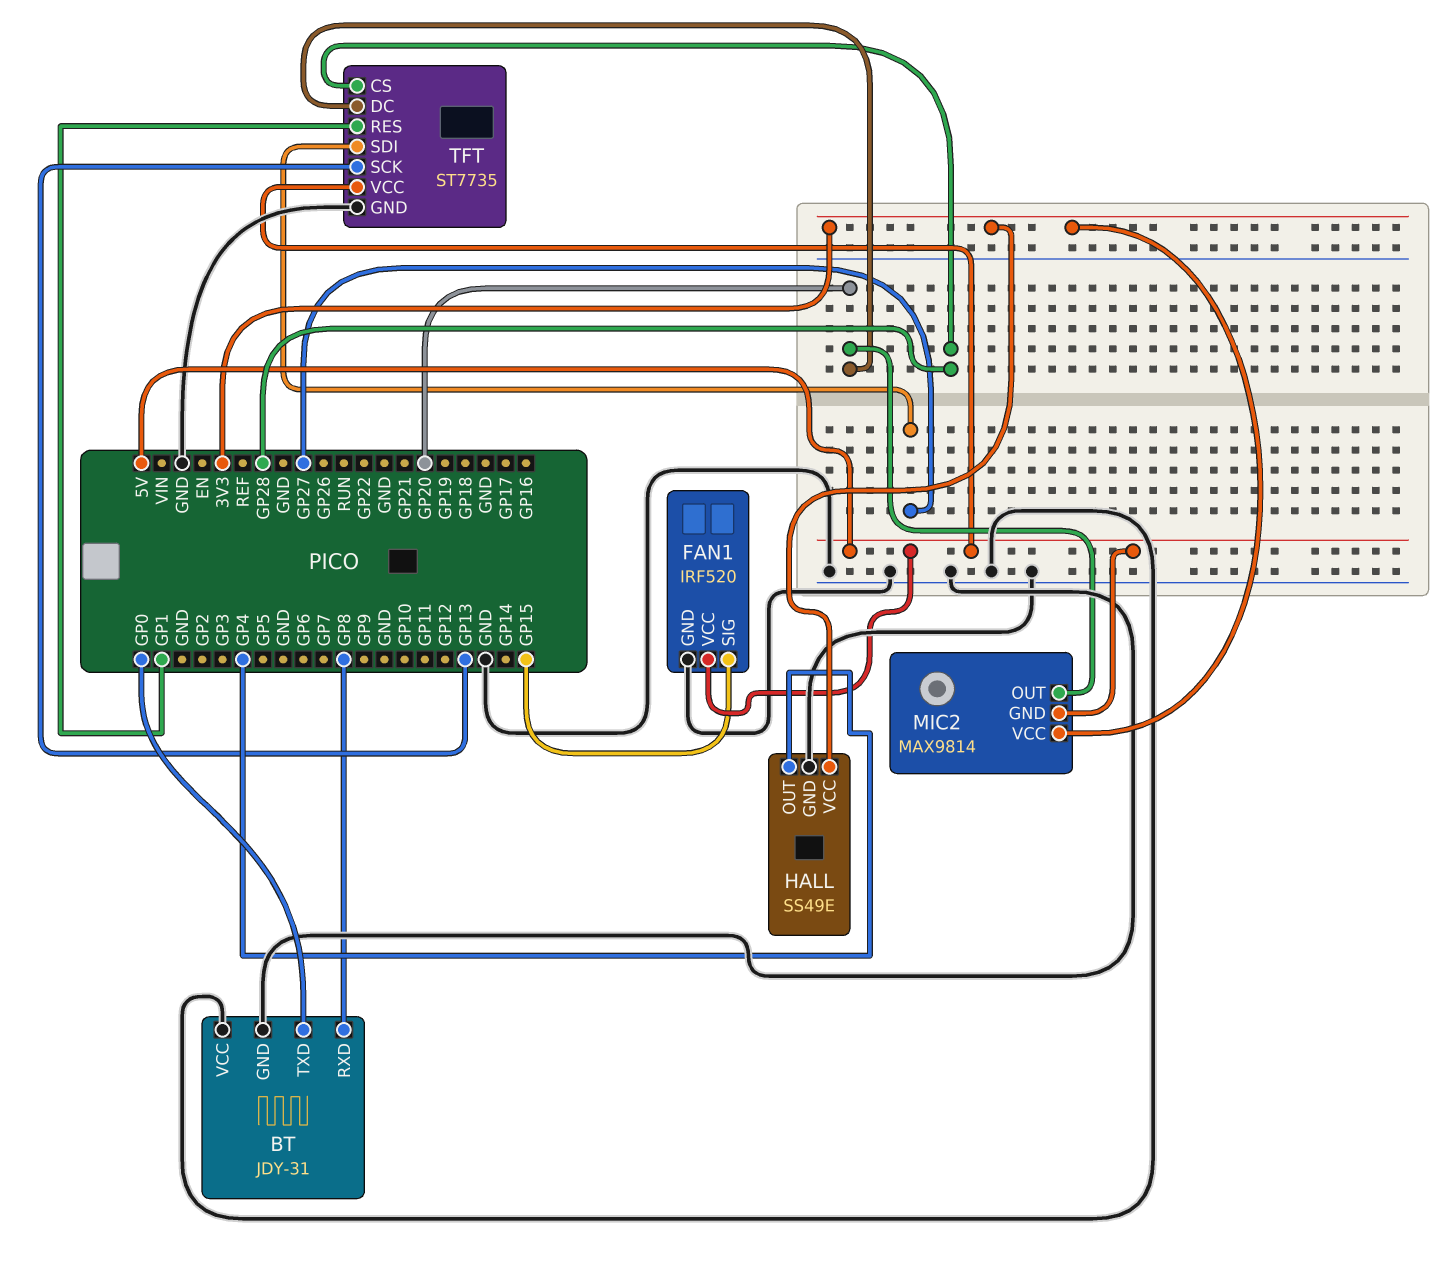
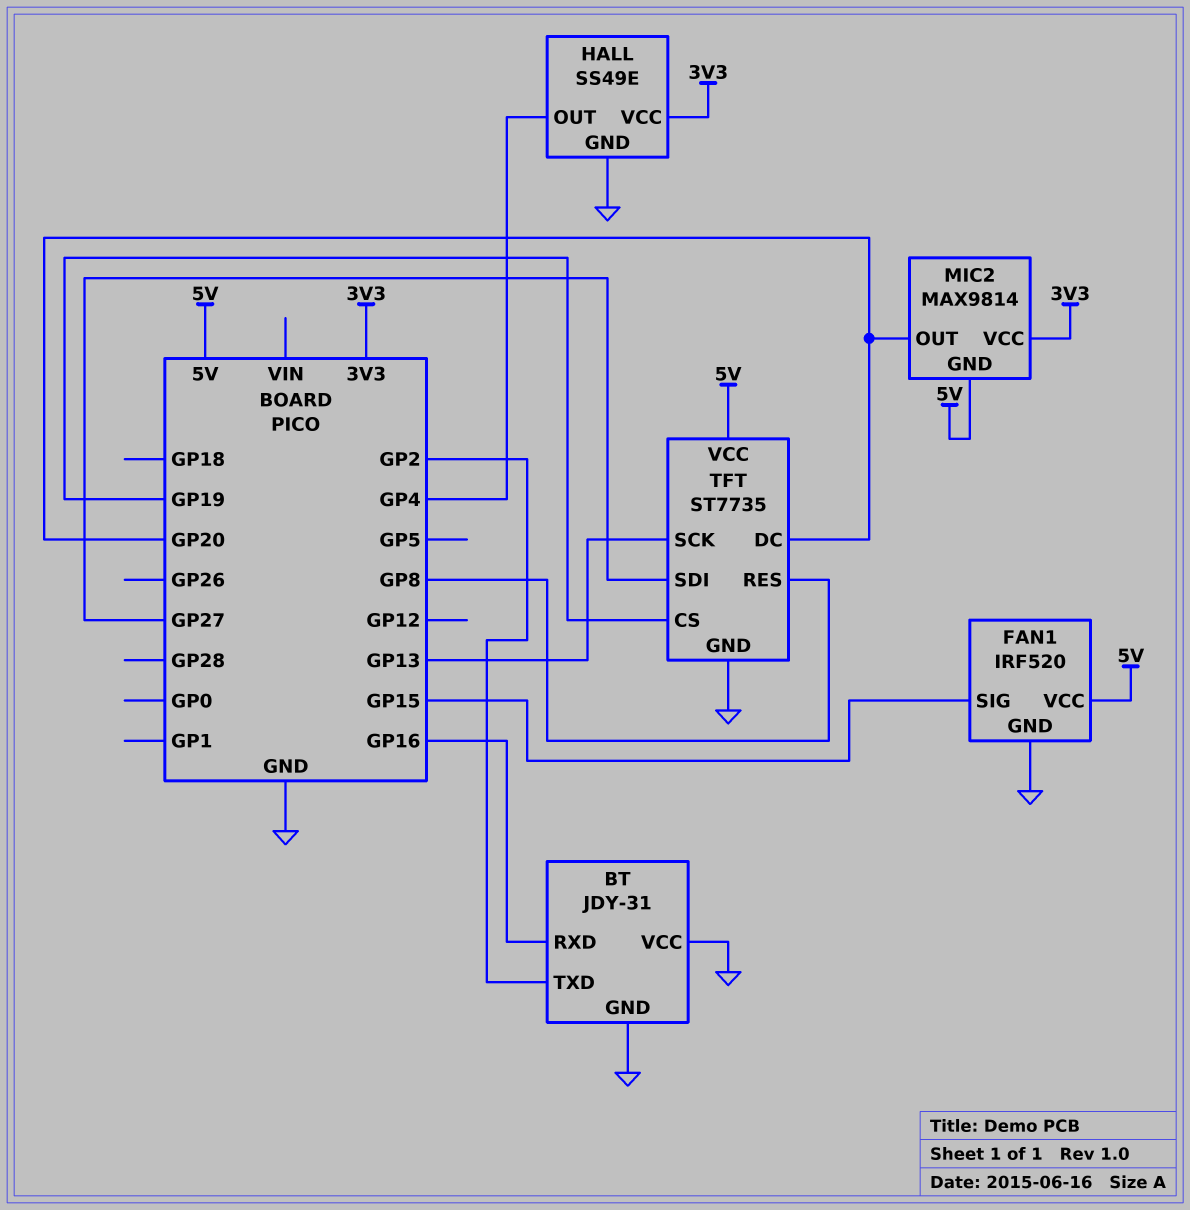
BT pin RXD: GP8 -> GP16
BT pin TXD: GP0 -> GP2
TFT pin CS: GP28 -> GP19
TFT pin RES: GP1 -> GP8

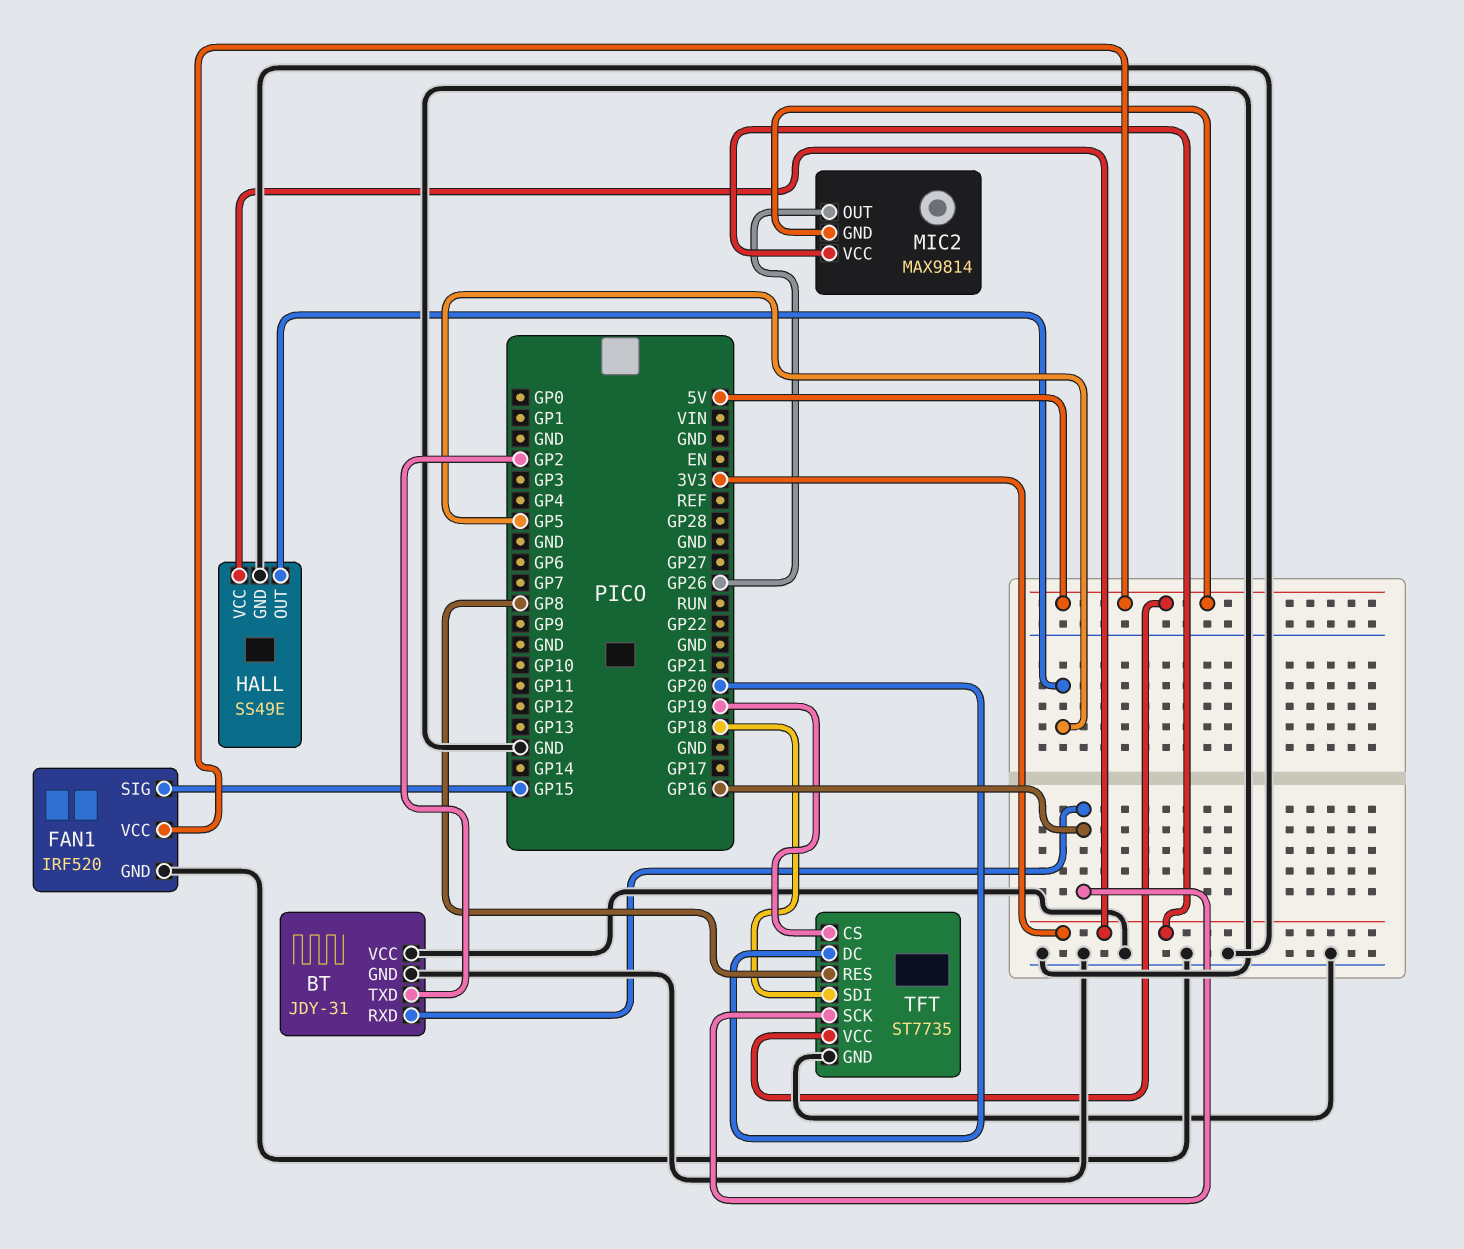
HALL pin OUT: GP4 -> GP5
MIC2 pin OUT: GP20 -> GP26
TFT pin SCK: GP13 -> GP16
TFT pin SDI: GP27 -> GP18

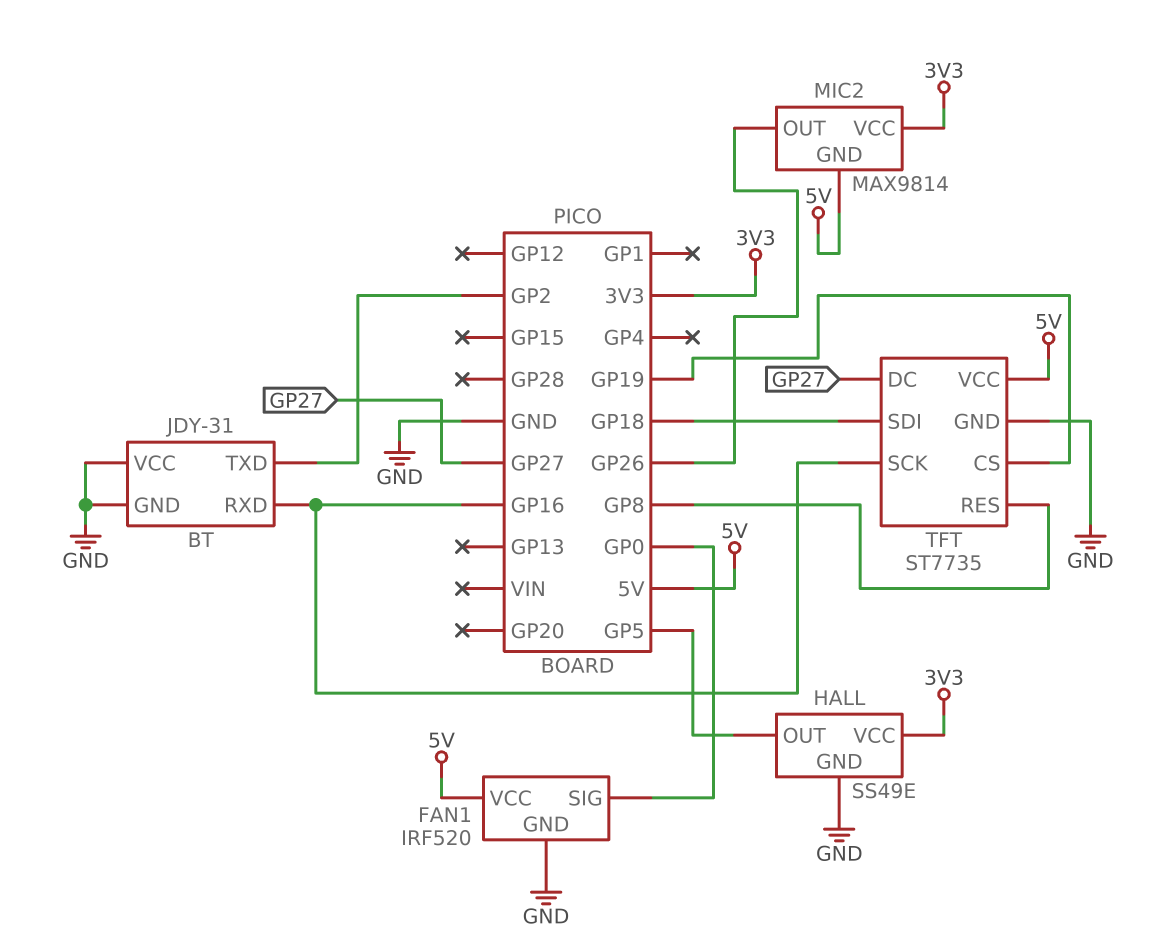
FAN1 pin SIG: GP15 -> GP0
TFT pin DC: GP20 -> GP27

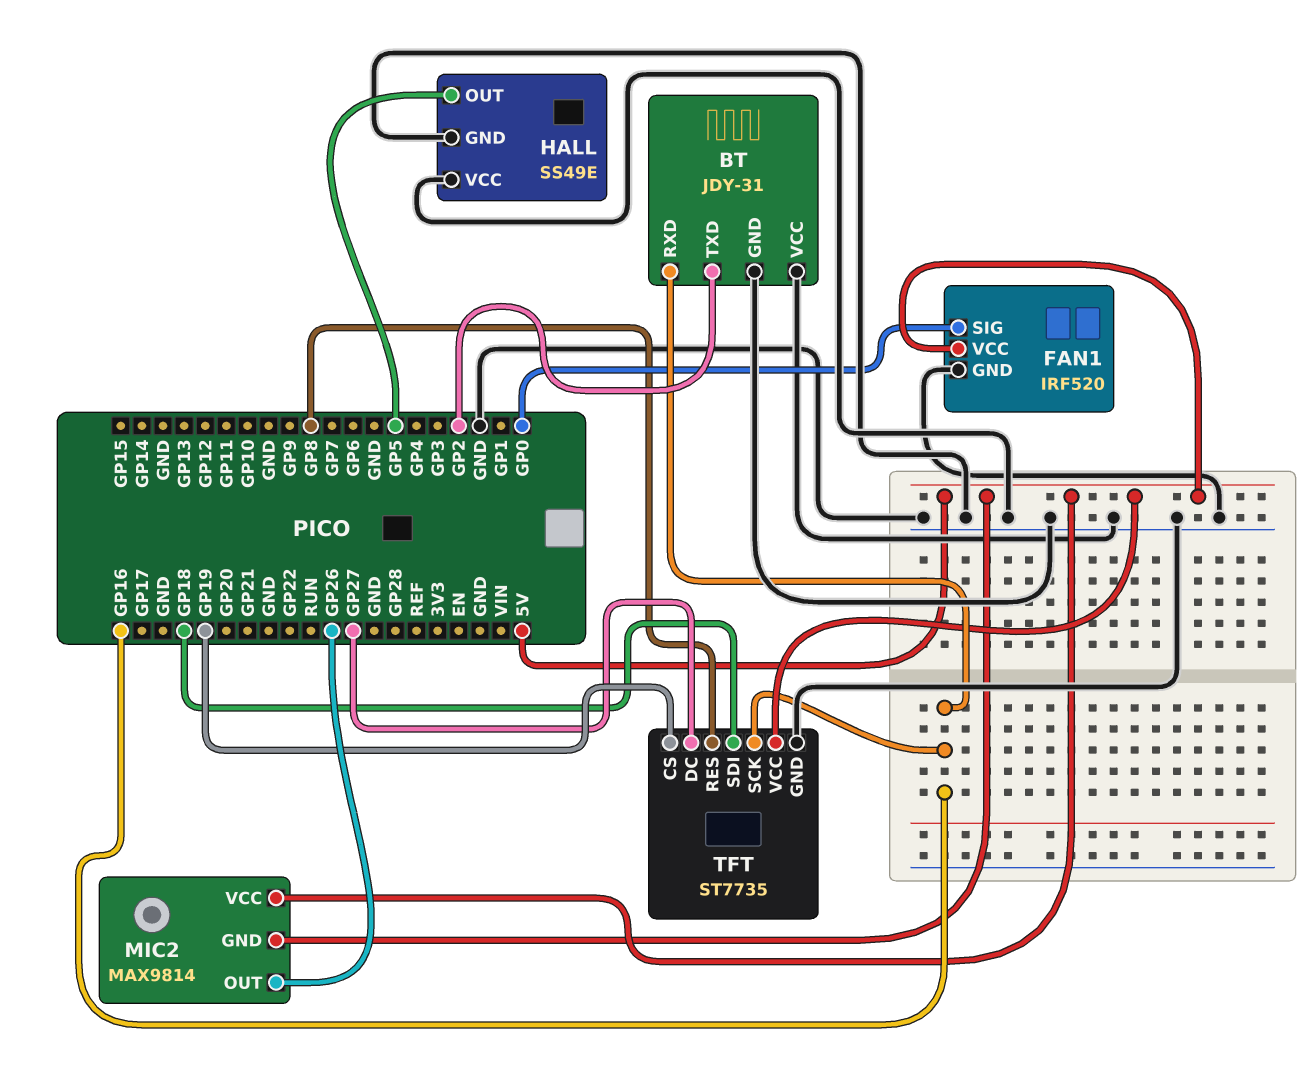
HALL pin VCC: 3V3 -> GND
MIC2 pin VCC: 3V3 -> 5V

